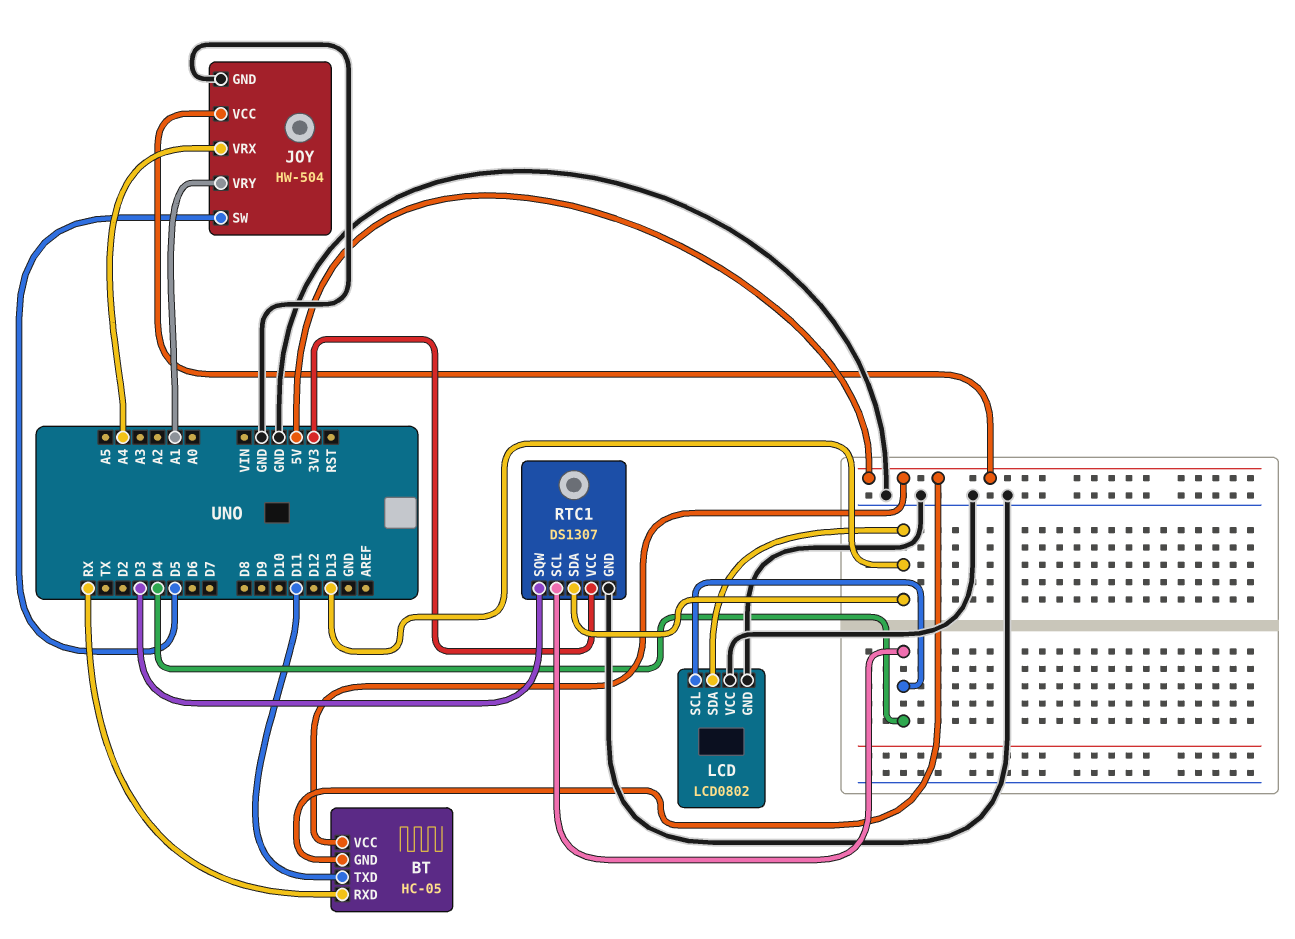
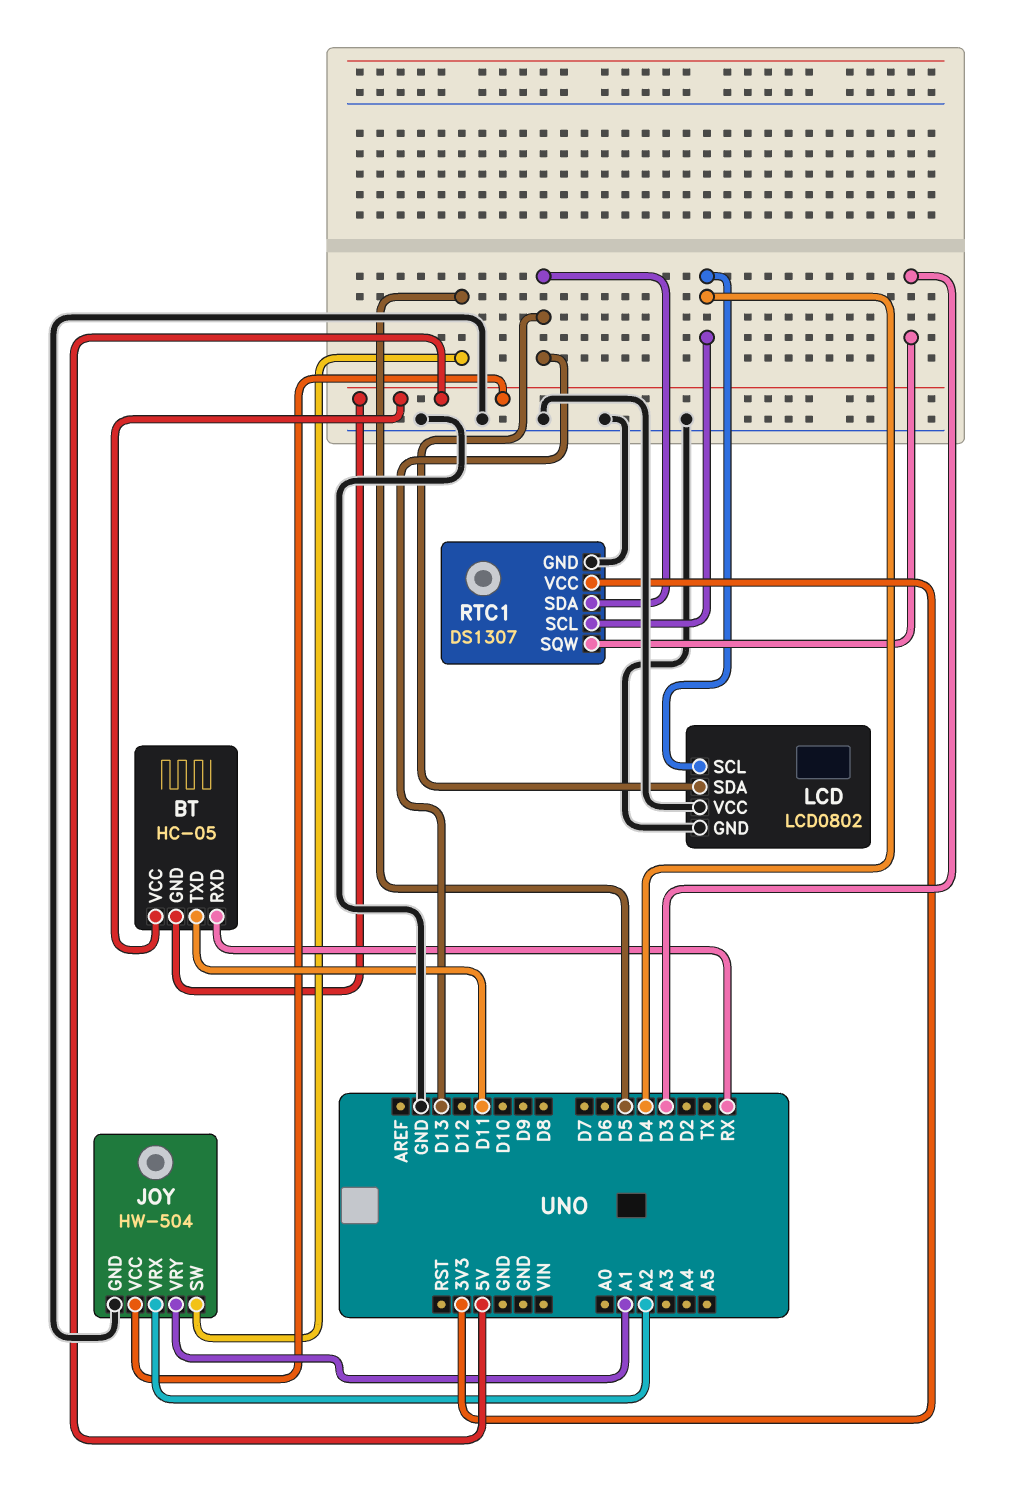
JOY pin VRX: A4 -> A2

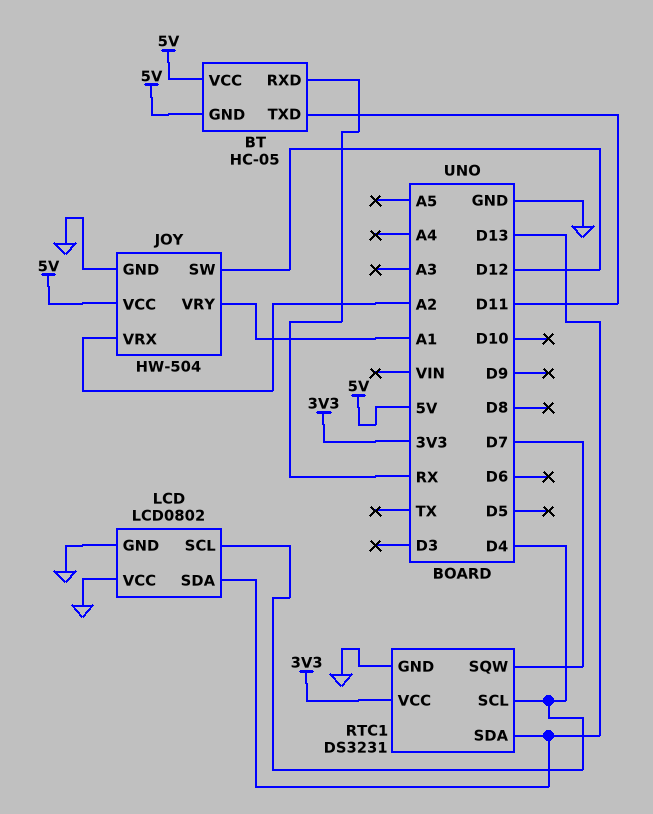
JOY pin SW: D5 -> D12
RTC1: DS1307 -> DS3231
RTC1 pin SQW: D3 -> D7

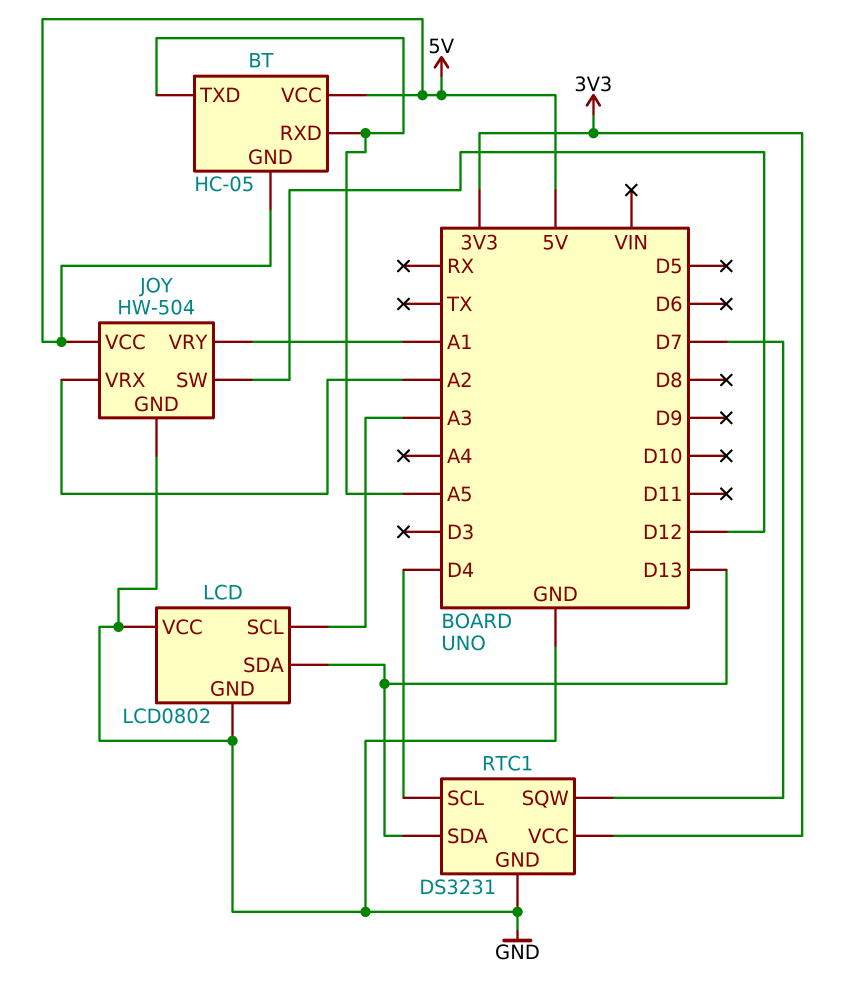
BT pin RXD: RX -> A5
BT pin TXD: D11 -> A5
LCD pin SCL: D4 -> A3

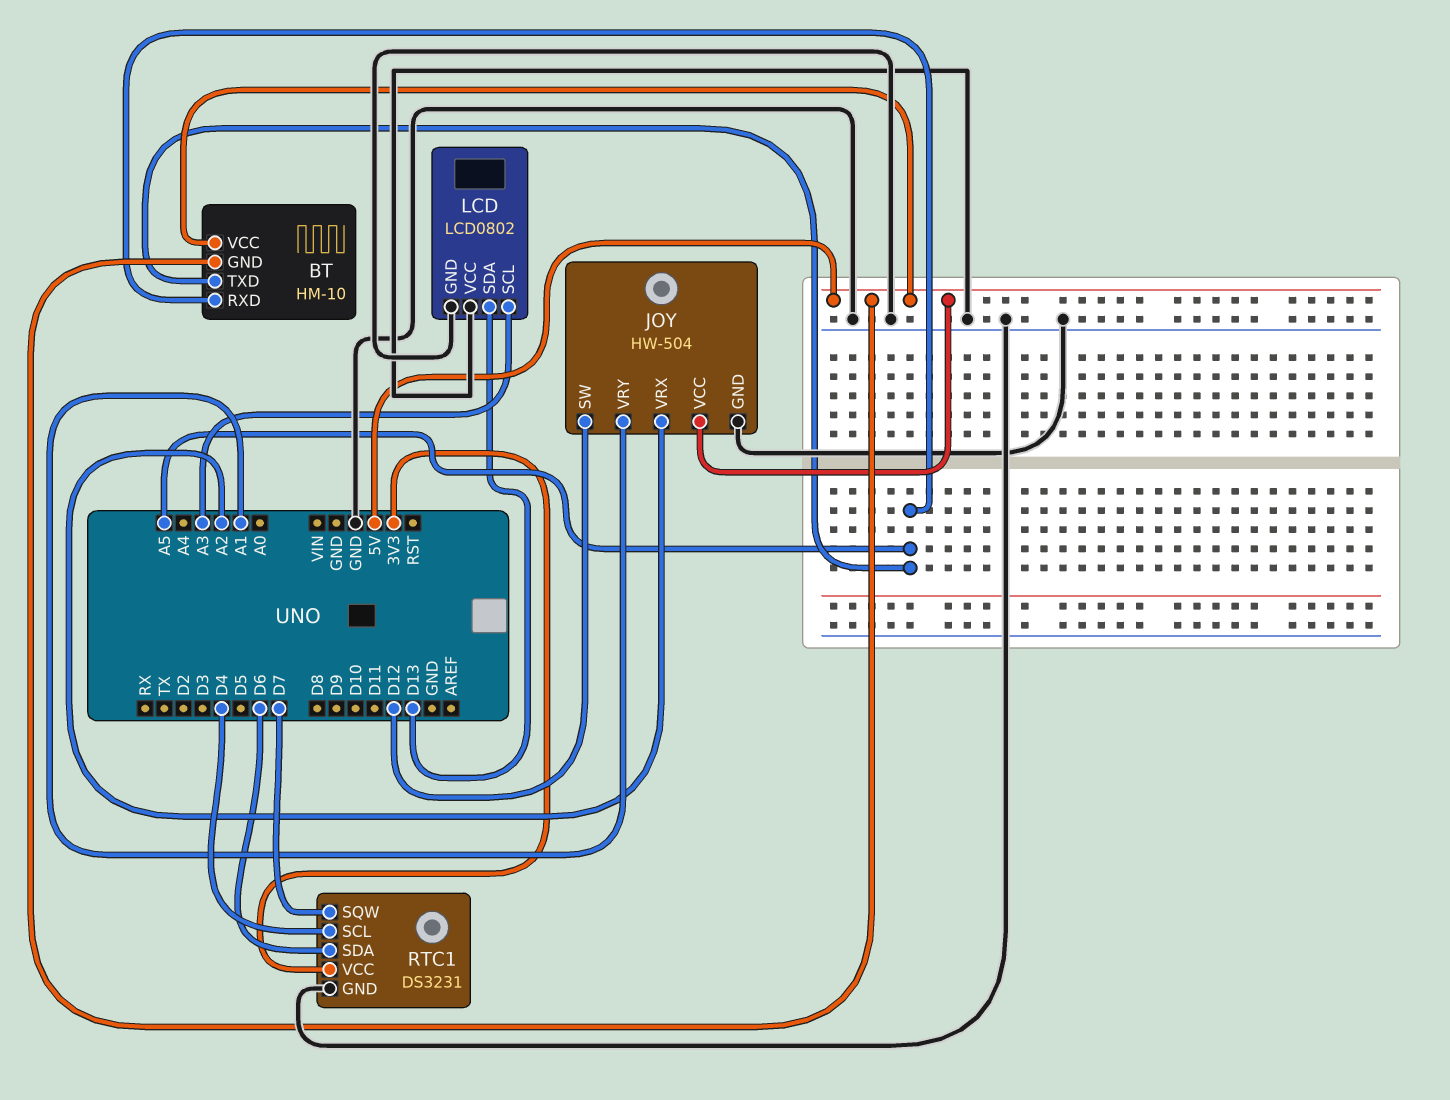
BT: HC-05 -> HM-10
RTC1 pin SDA: D13 -> D6

